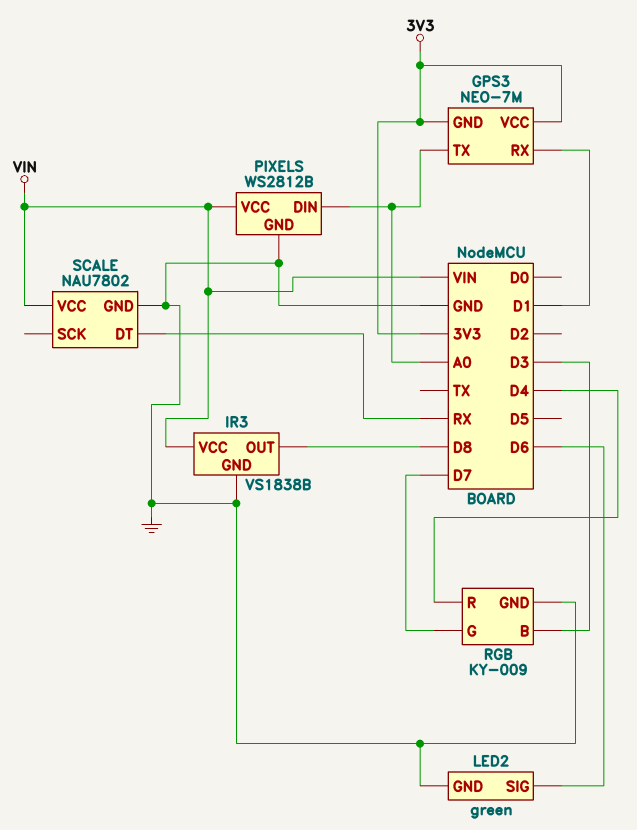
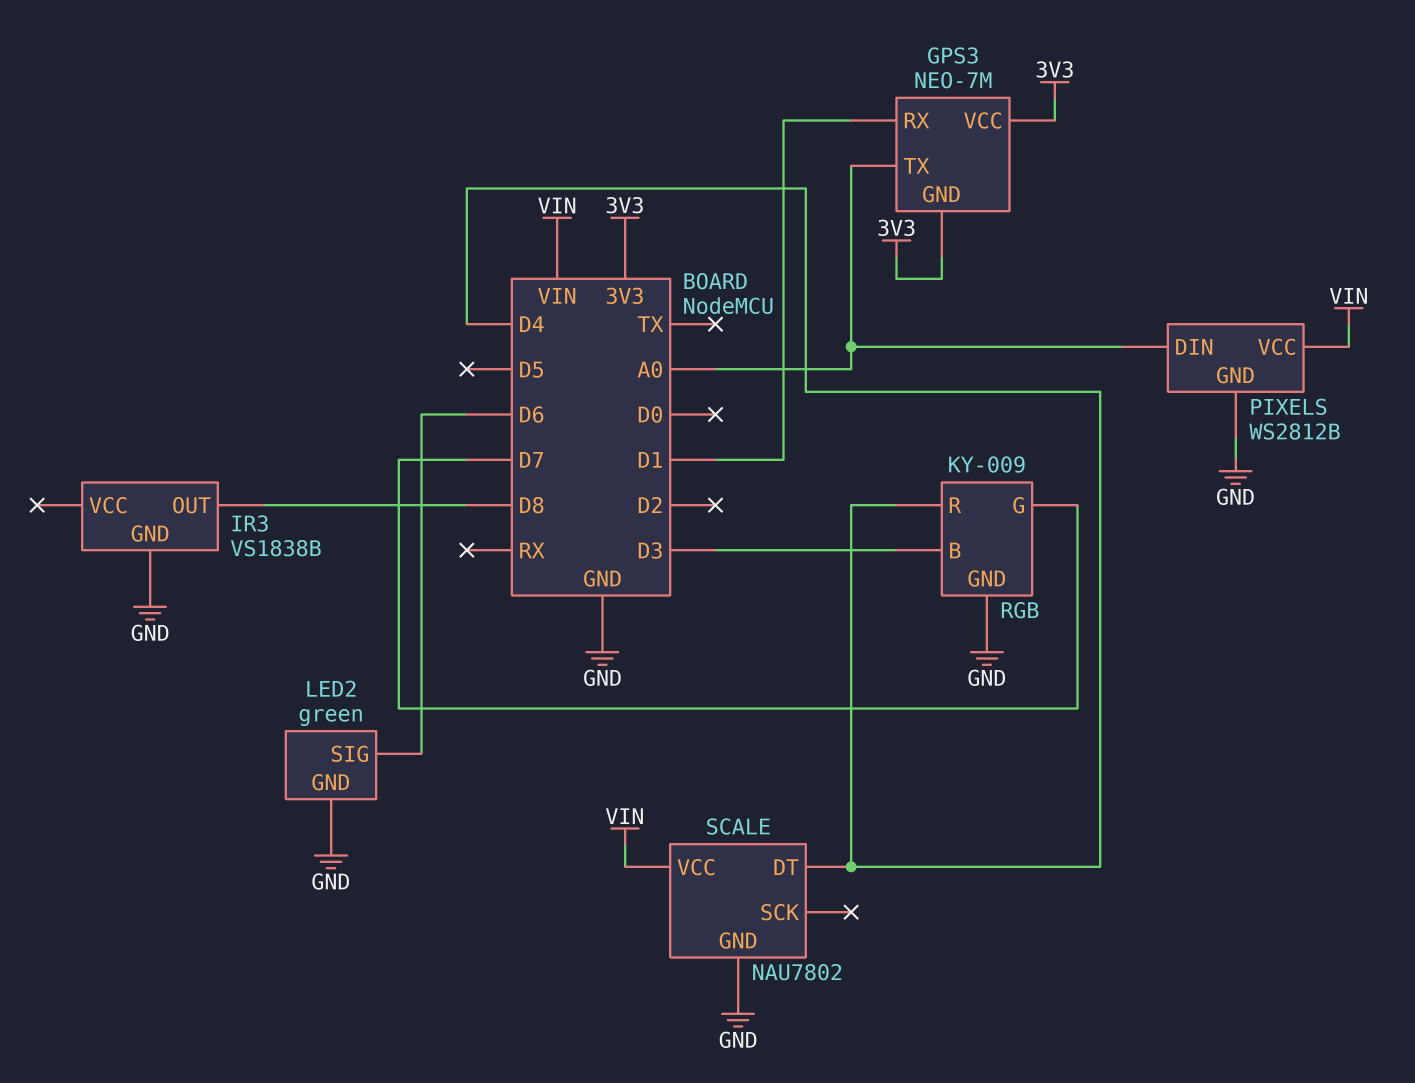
IR3 pin VCC: VIN -> none
SCALE pin DT: RX -> D4

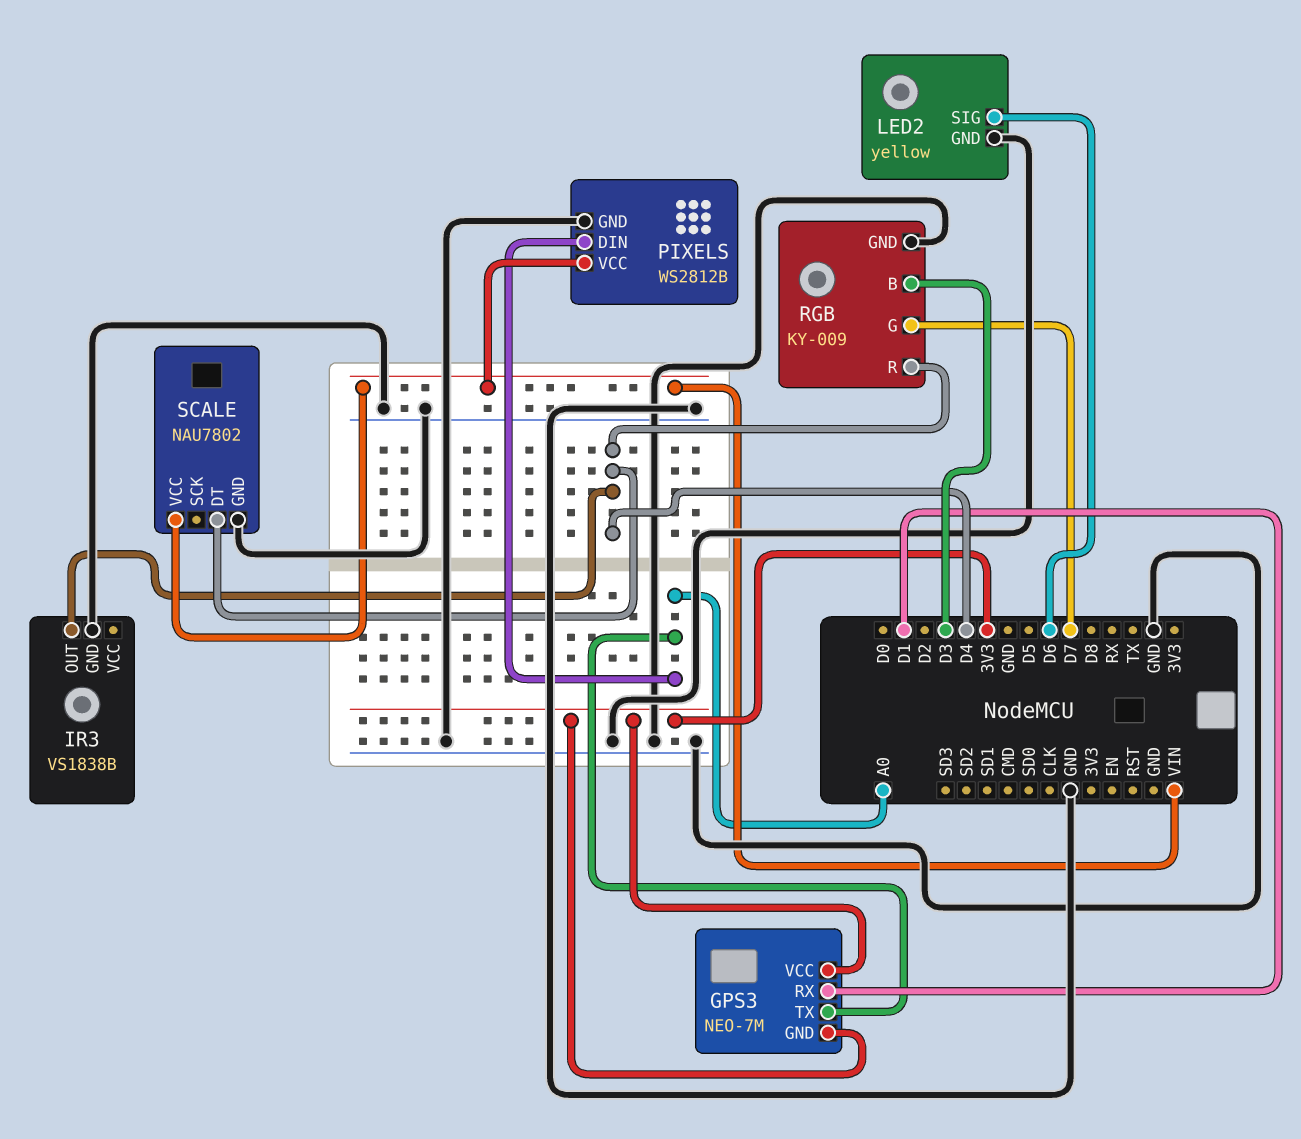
IR3 pin OUT: D8 -> D4
LED2: green -> yellow

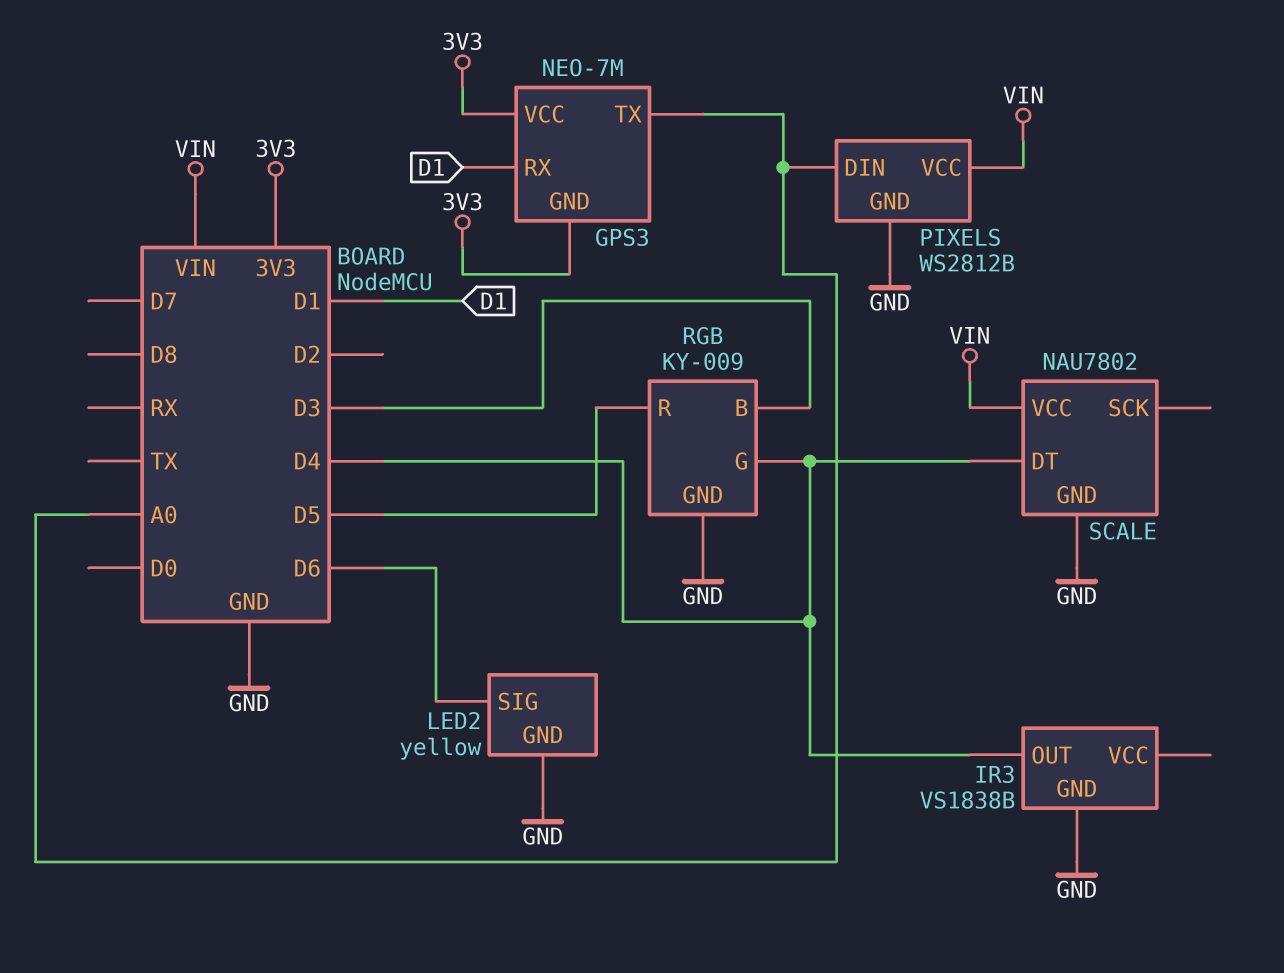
RGB pin G: D7 -> D4
RGB pin R: D4 -> D5

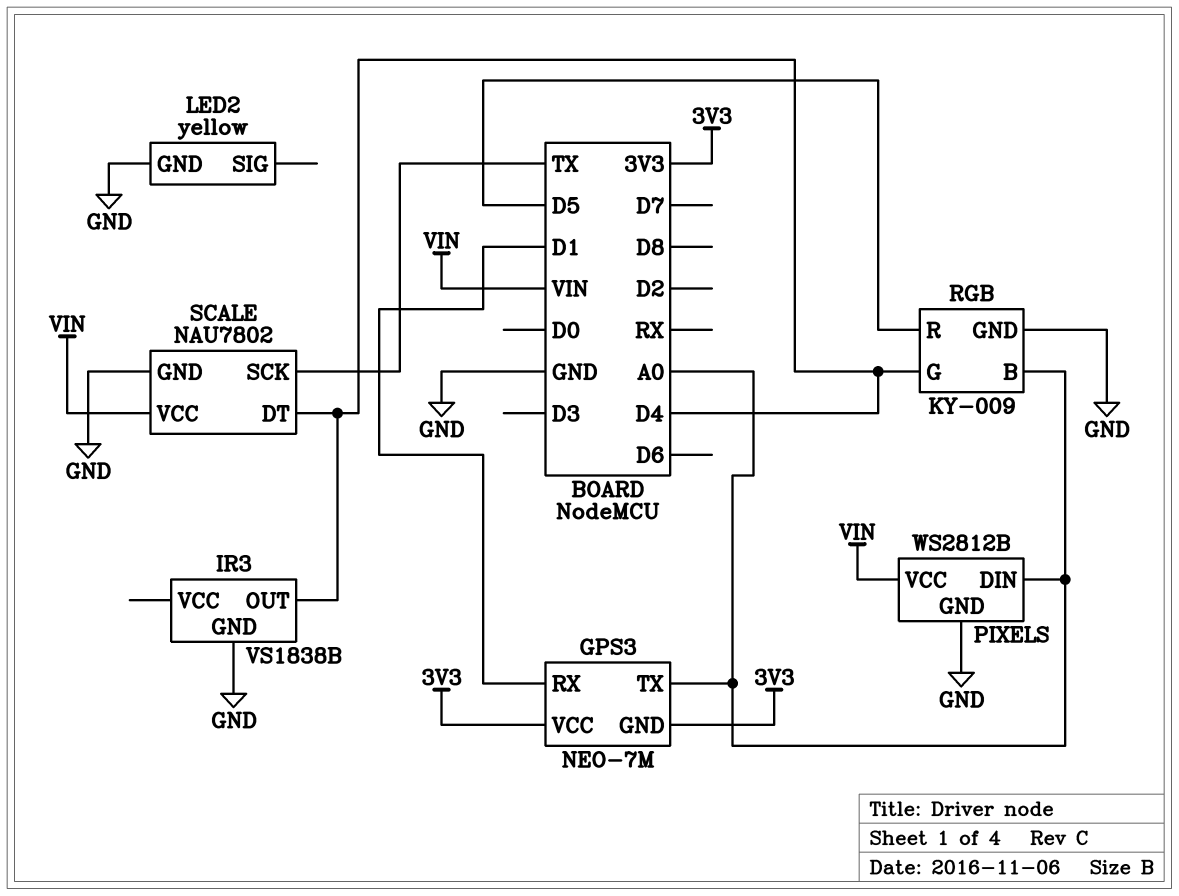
LED2 pin SIG: D6 -> none
RGB pin B: D3 -> A0
SCALE pin SCK: none -> TX

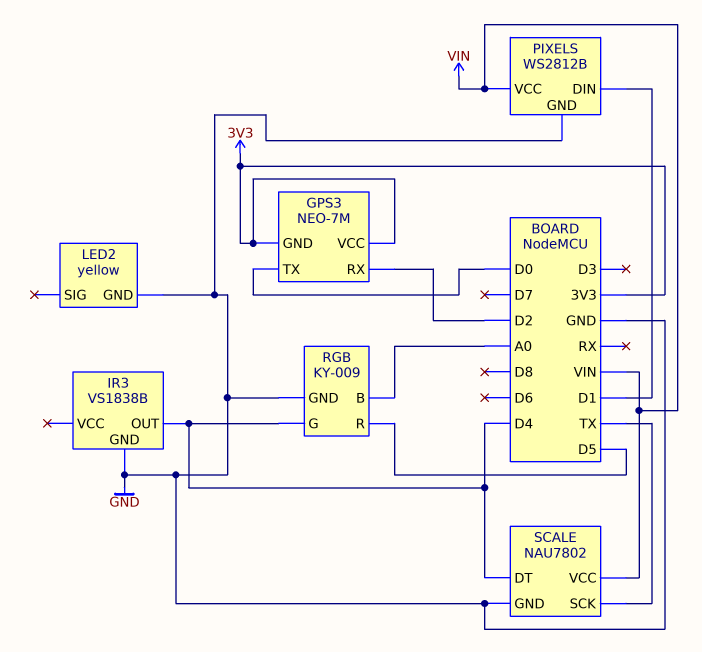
GPS3 pin RX: D1 -> D2
GPS3 pin TX: A0 -> D0
PIXELS pin DIN: A0 -> D1

